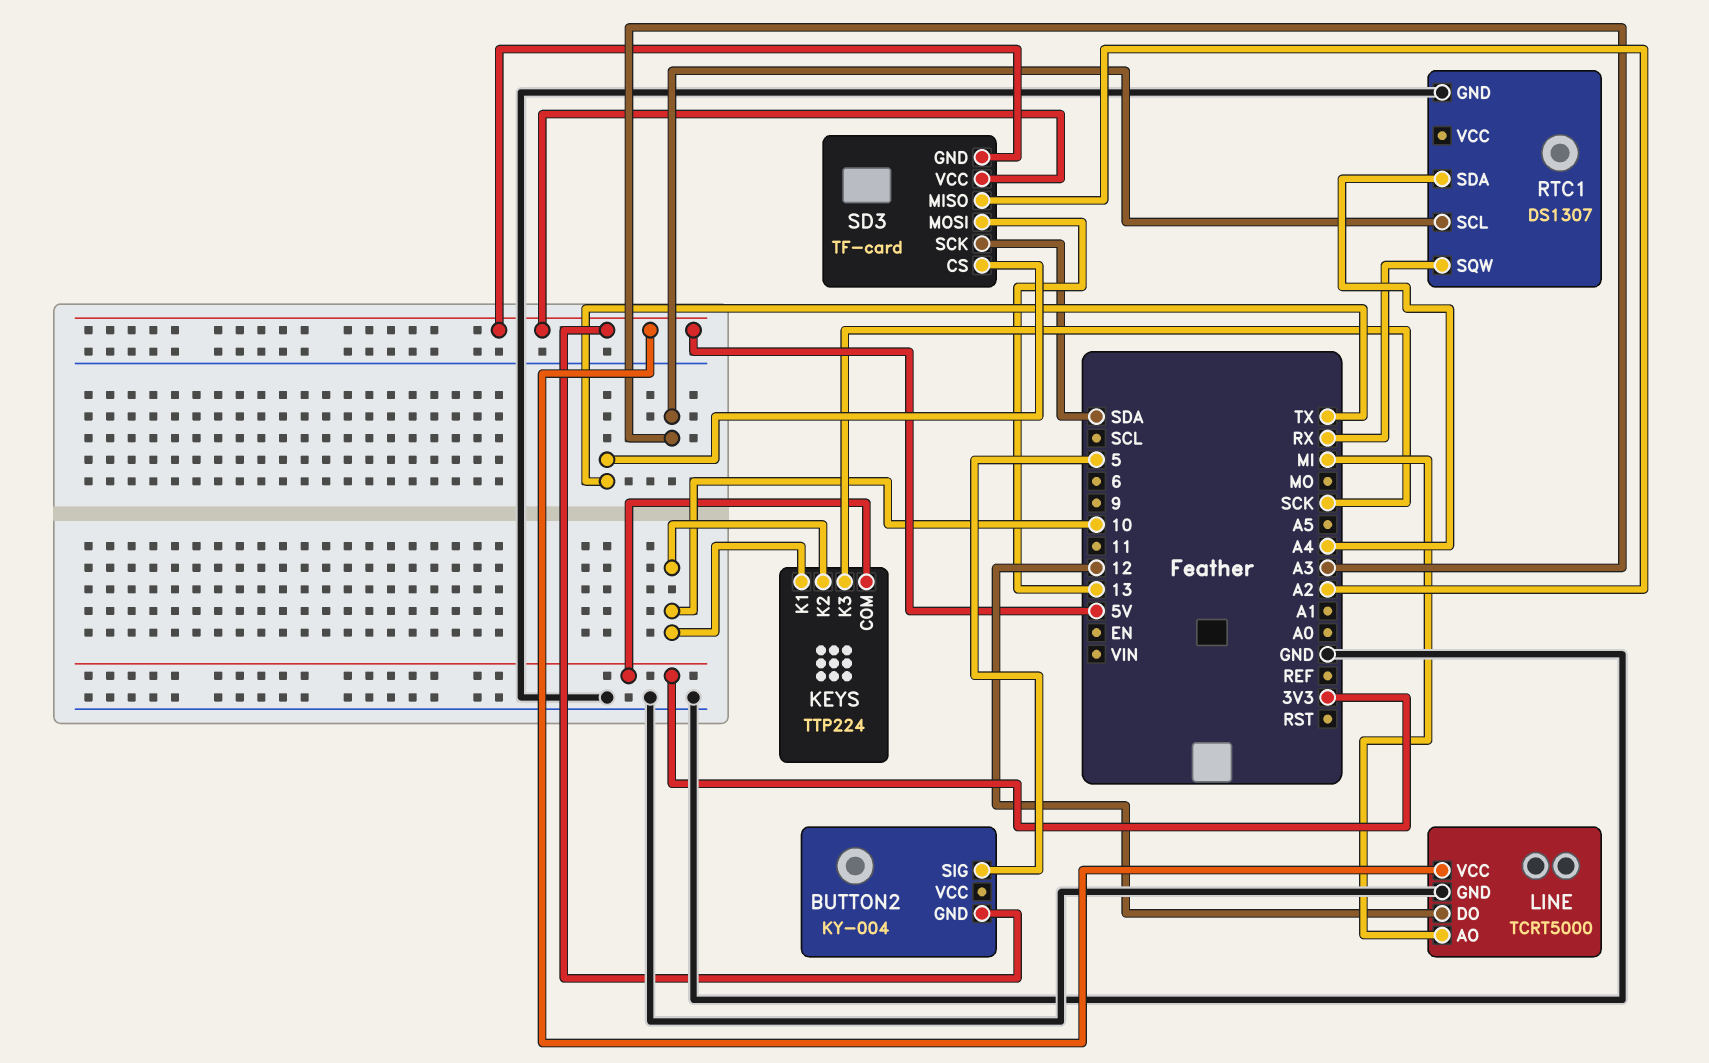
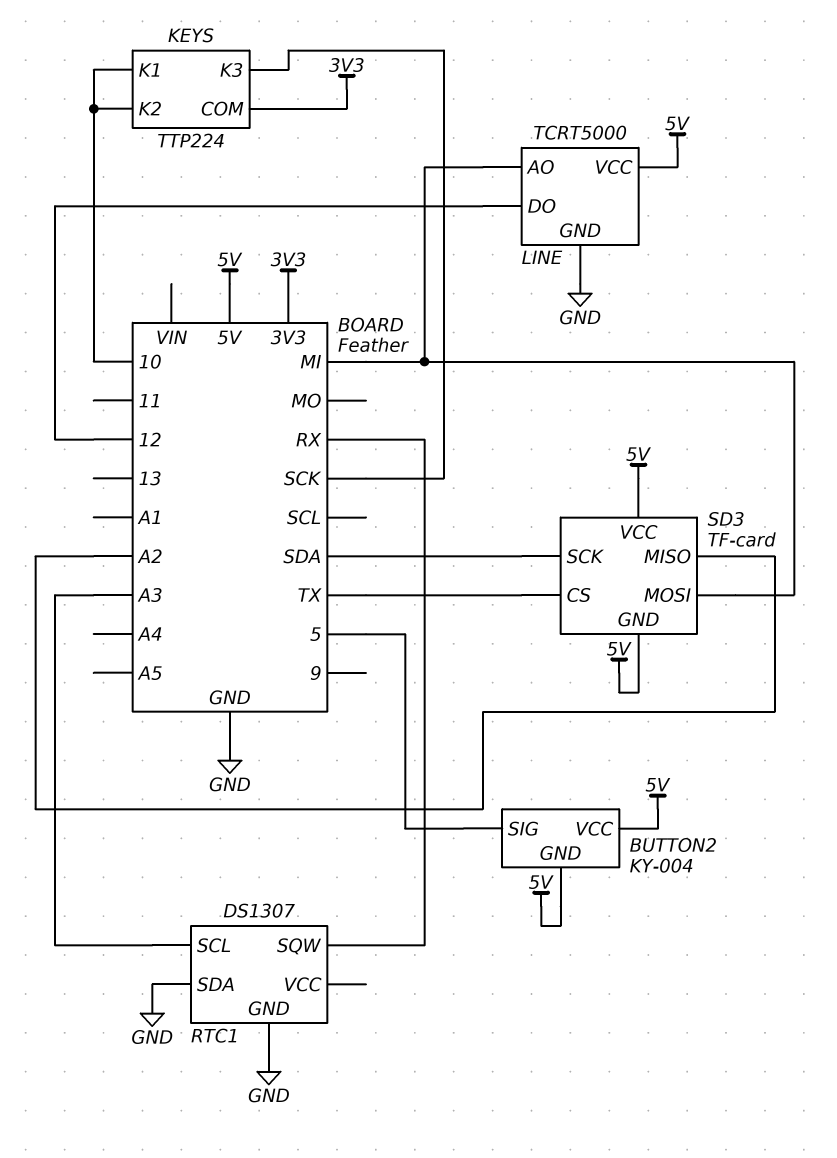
BUTTON2 pin VCC: none -> 5V
RTC1 pin SDA: A4 -> GND
SD3 pin MOSI: 13 -> MI

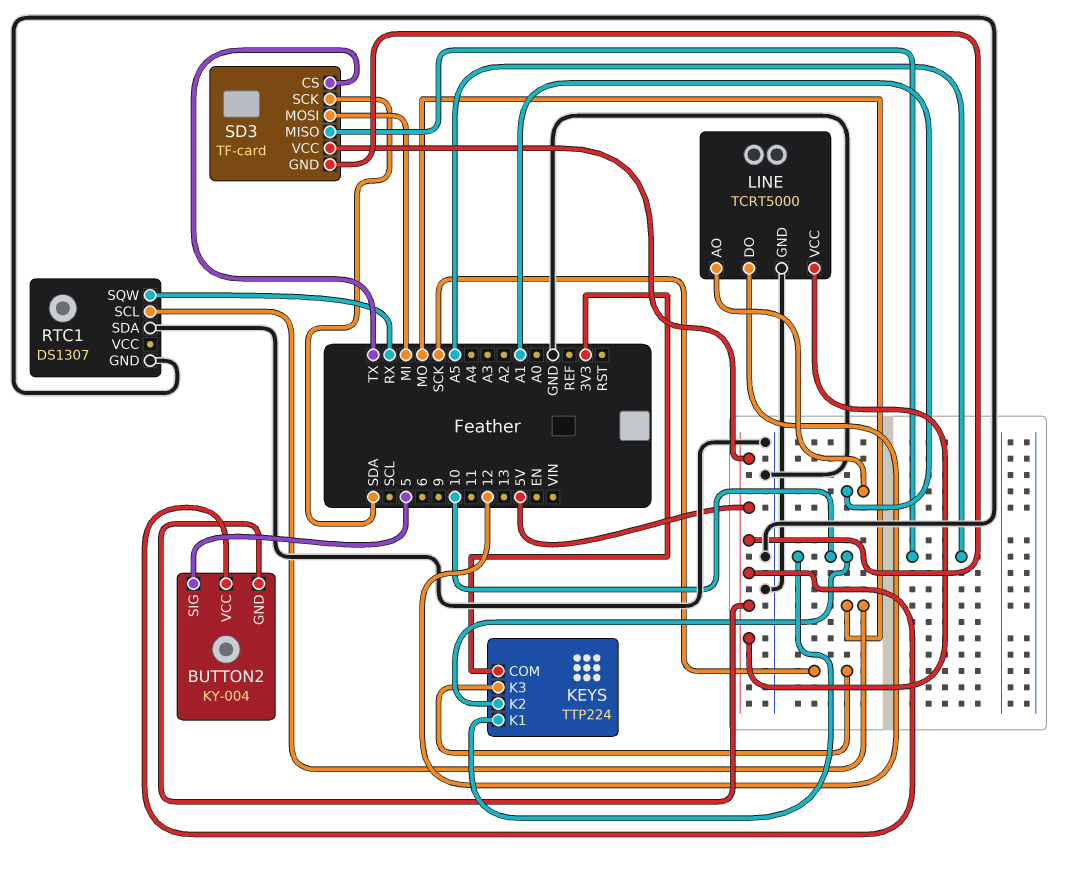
LINE pin AO: MI -> A1
RTC1 pin SCL: A3 -> MO
SD3 pin MISO: A2 -> A5

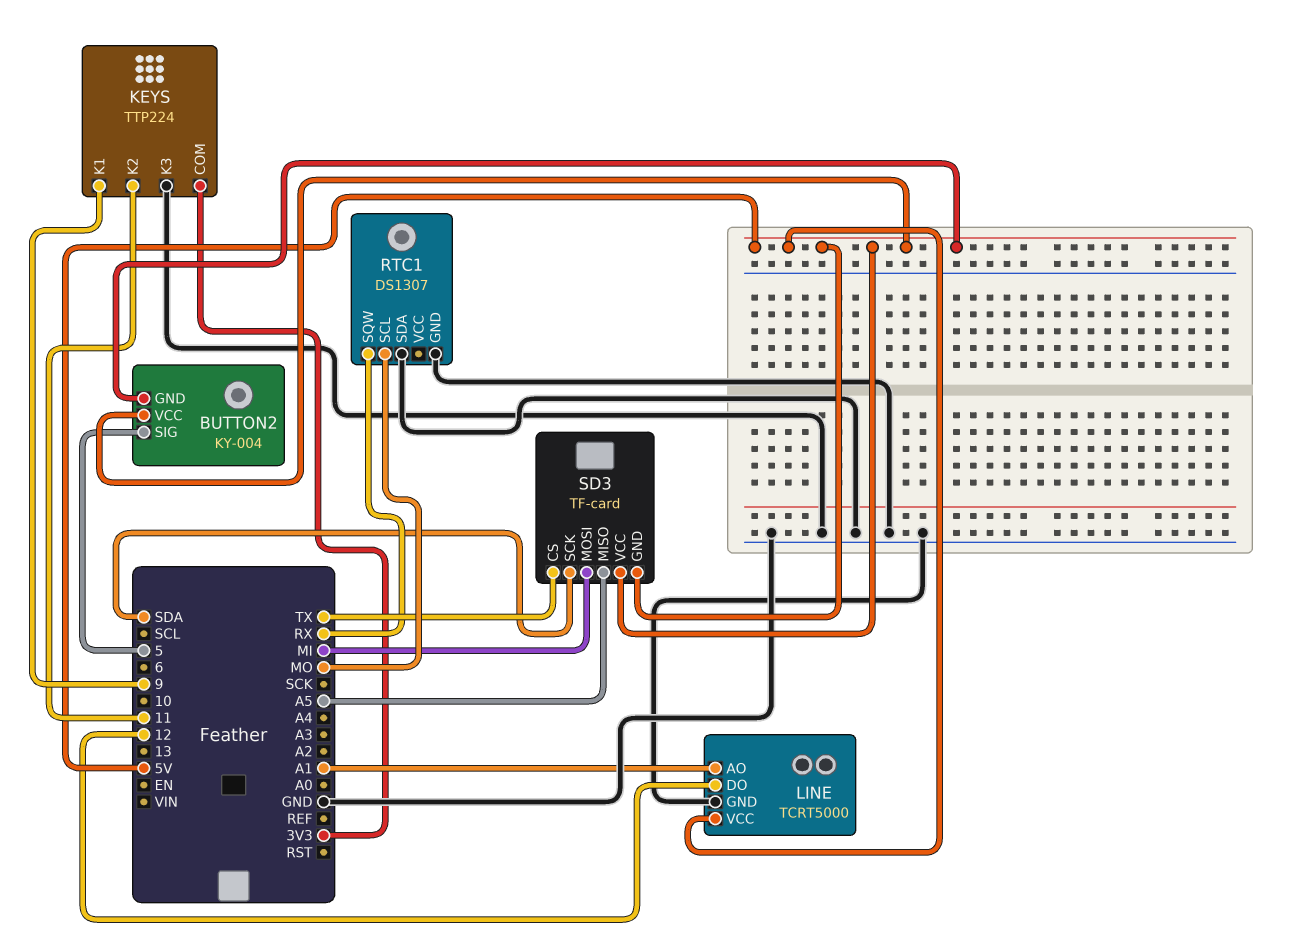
KEYS pin K1: 10 -> 9
KEYS pin K2: 10 -> 11
KEYS pin K3: SCK -> GND

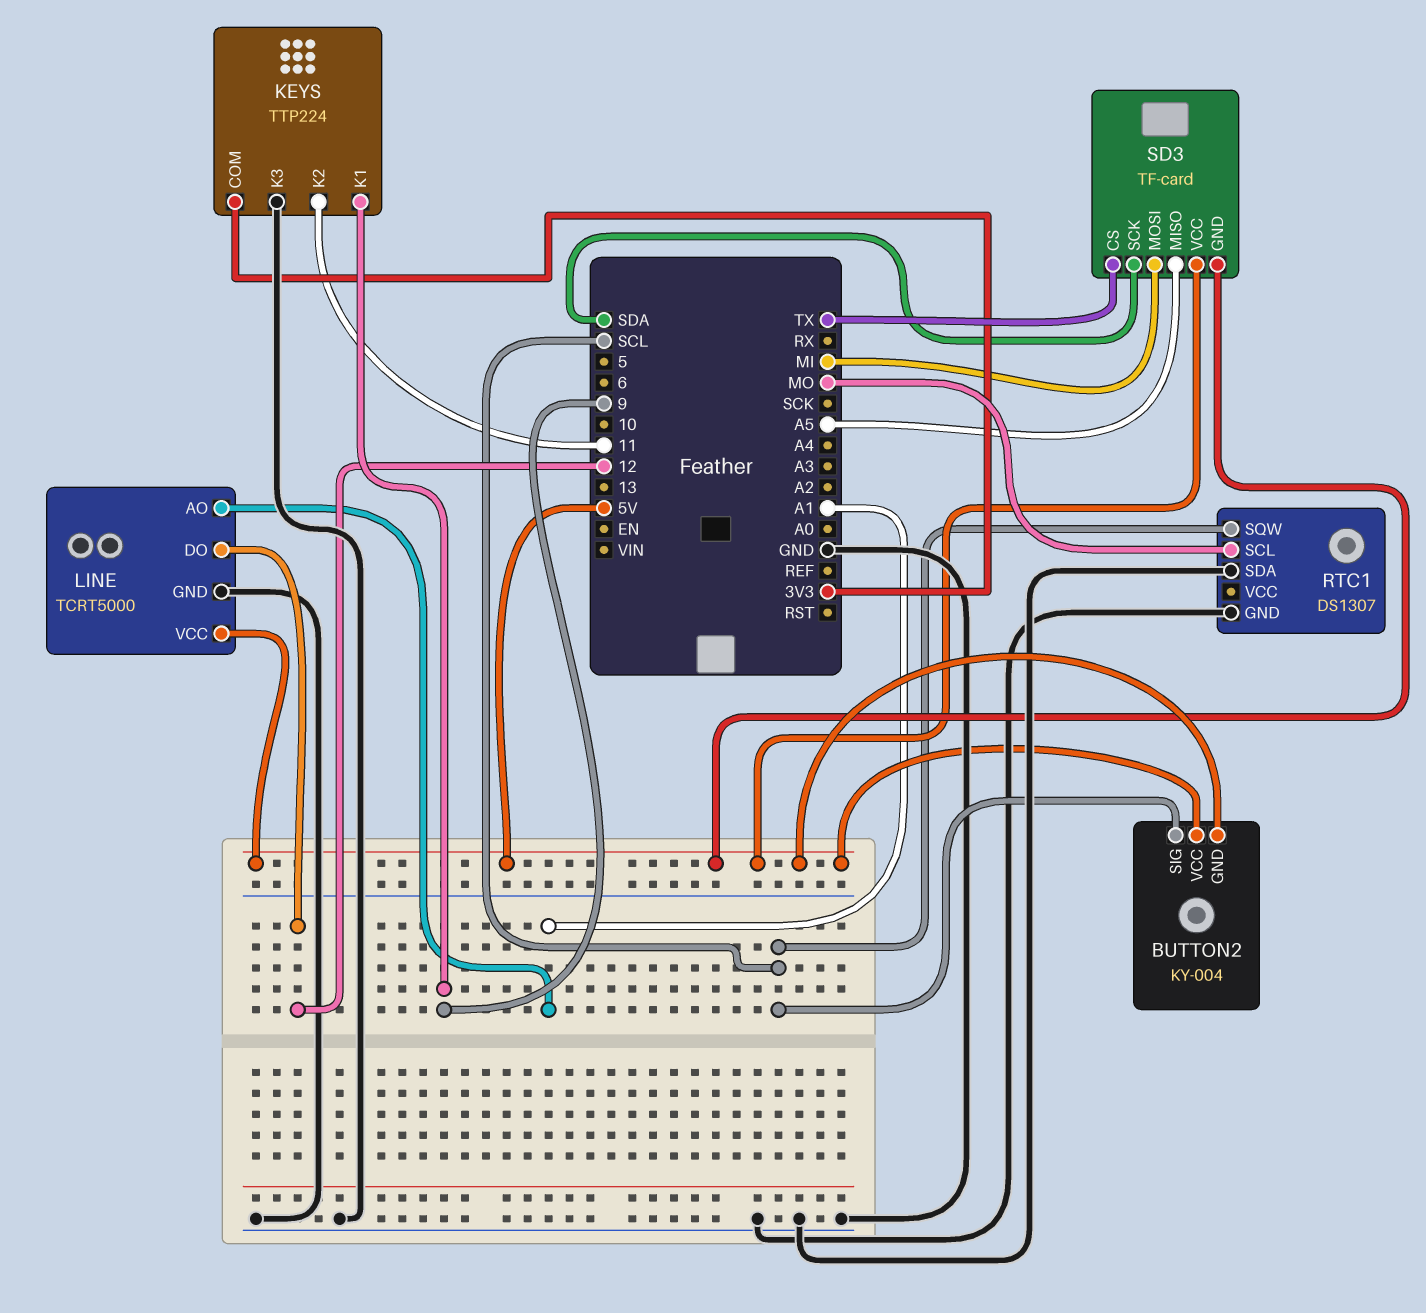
BUTTON2 pin SIG: 5 -> SCL
RTC1 pin SQW: RX -> SCL

